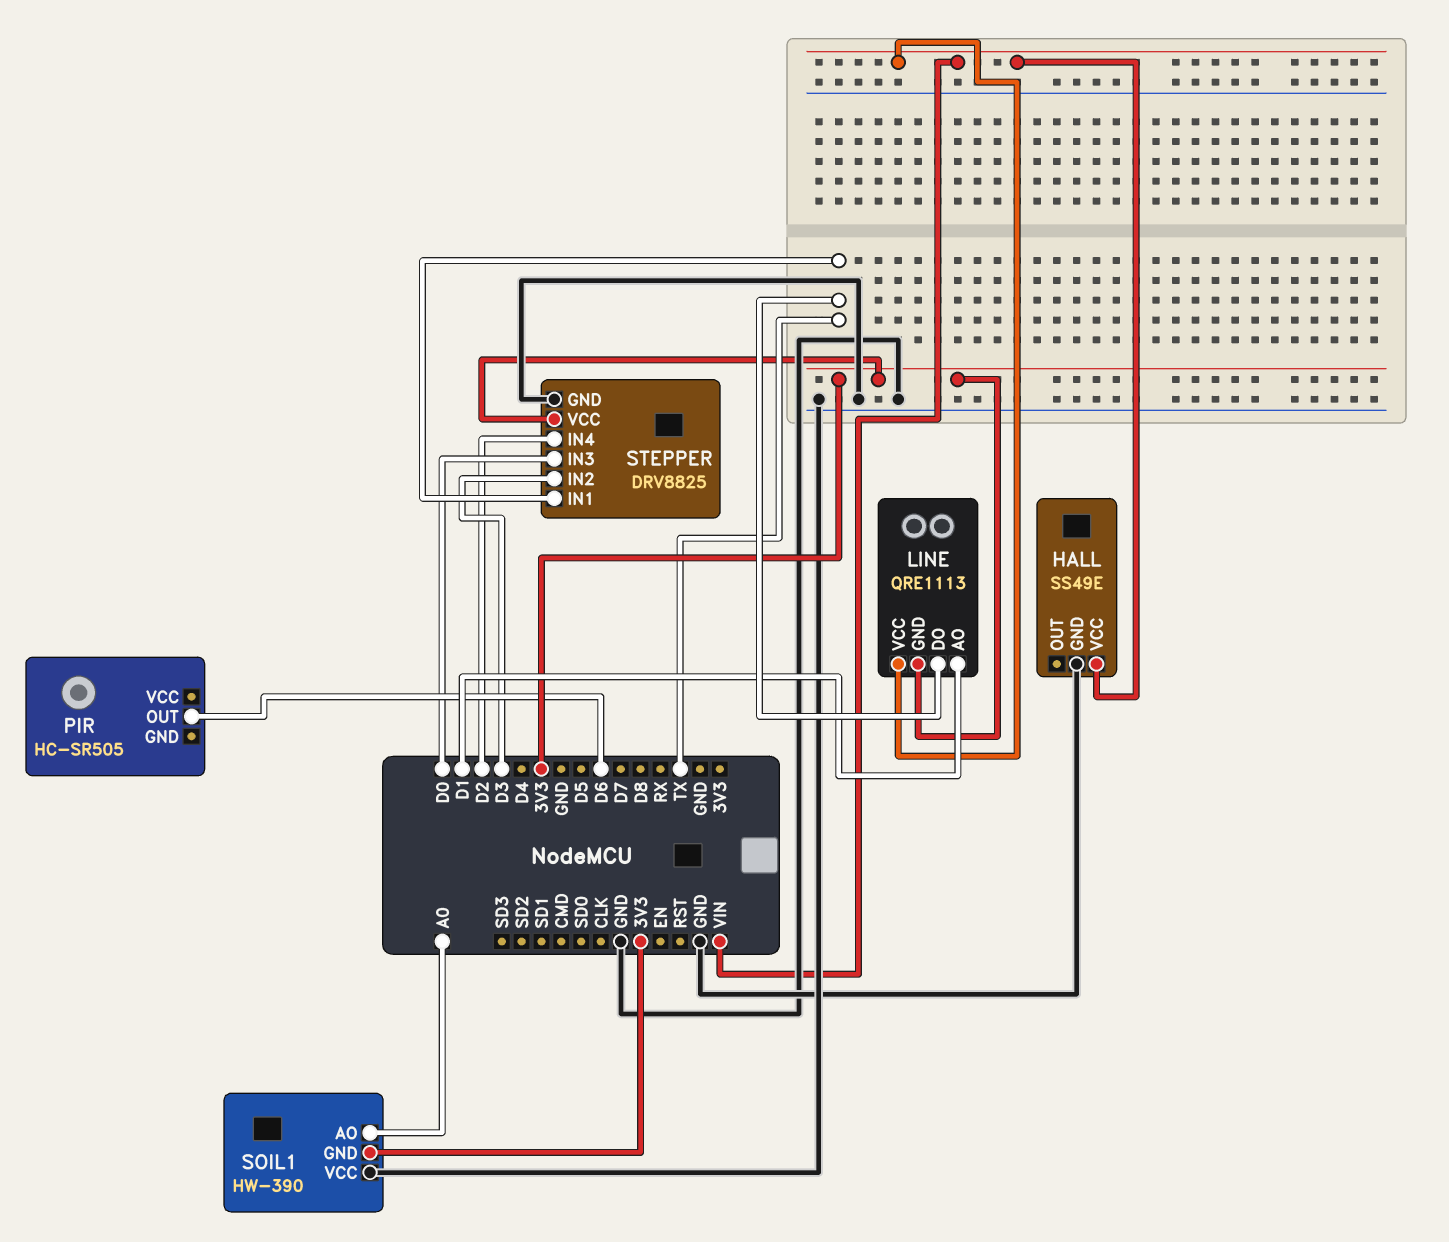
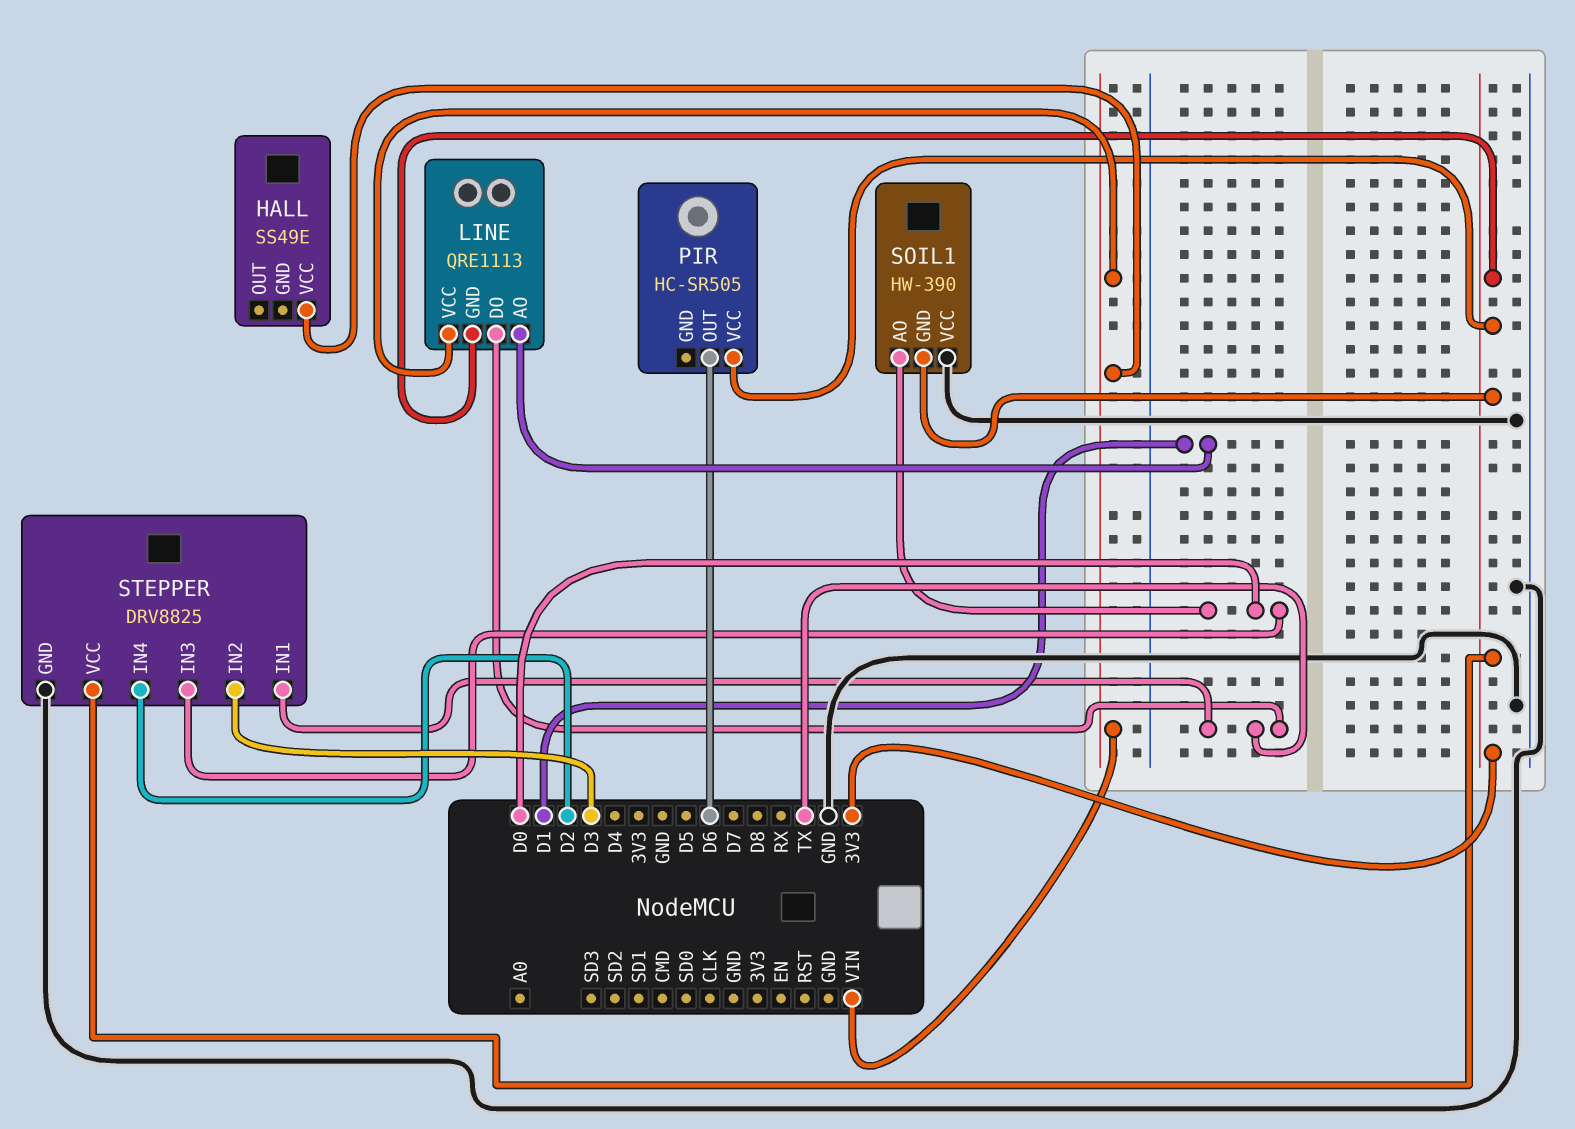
HALL pin GND: GND -> none
PIR pin VCC: none -> 3V3
SOIL1 pin AO: A0 -> D0

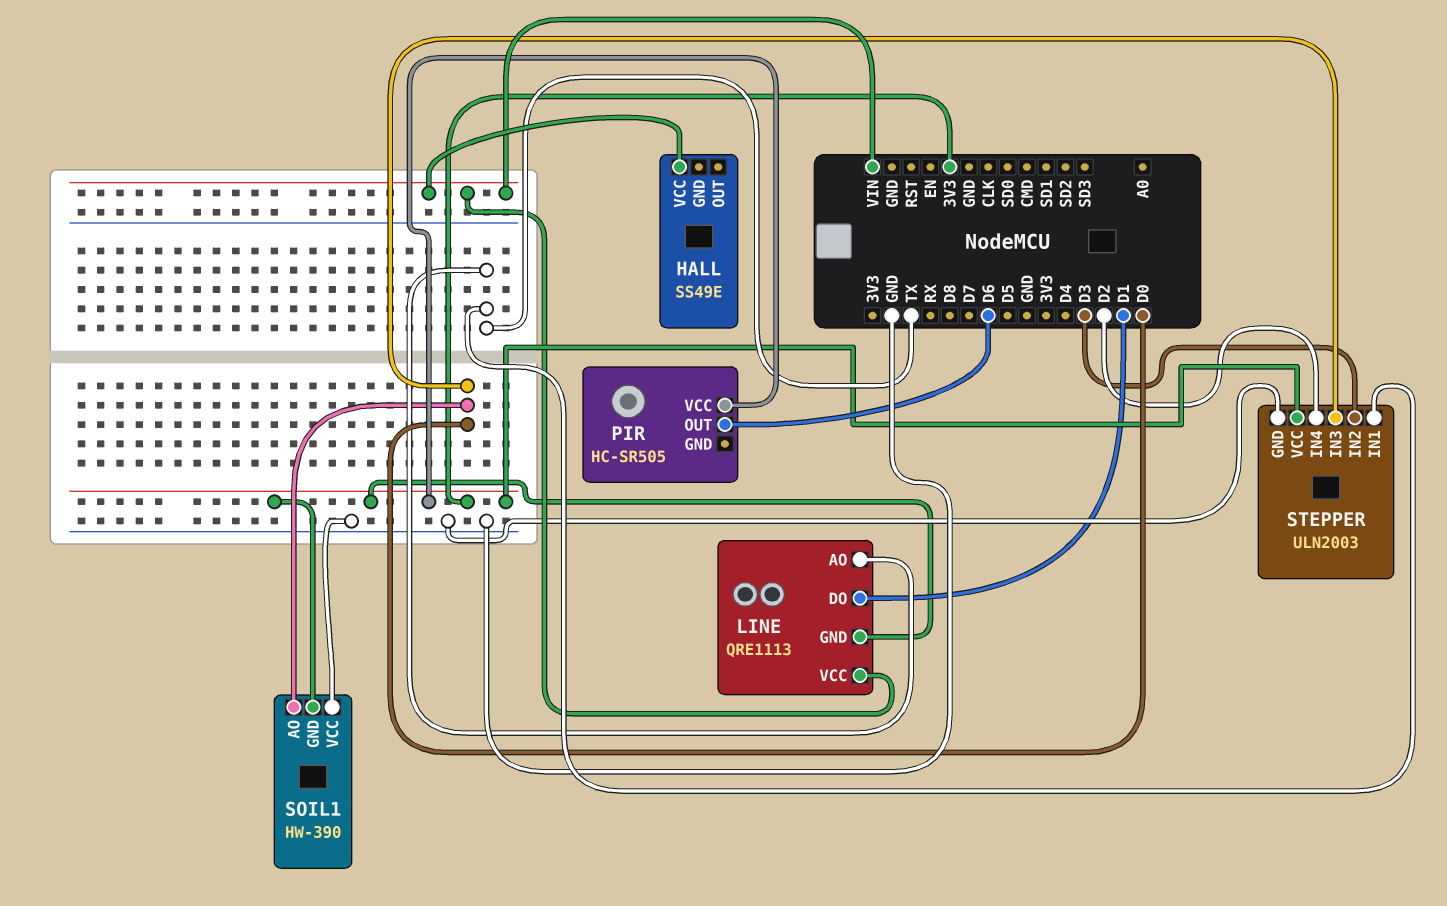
LINE pin AO: D1 -> TX
LINE pin DO: TX -> D1
STEPPER: DRV8825 -> ULN2003

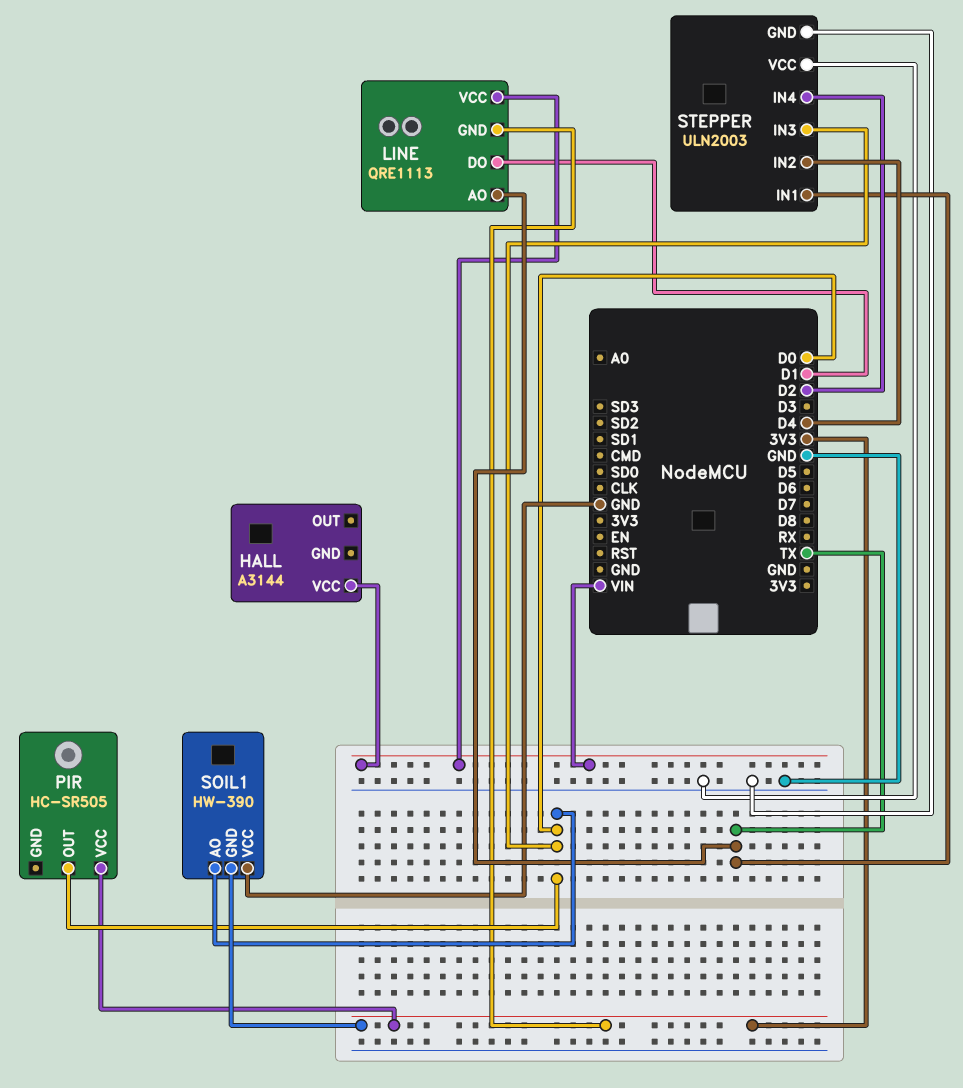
HALL: SS49E -> A3144
PIR pin OUT: D6 -> D0
STEPPER pin IN2: D3 -> D4
STEPPER pin VCC: 3V3 -> GND

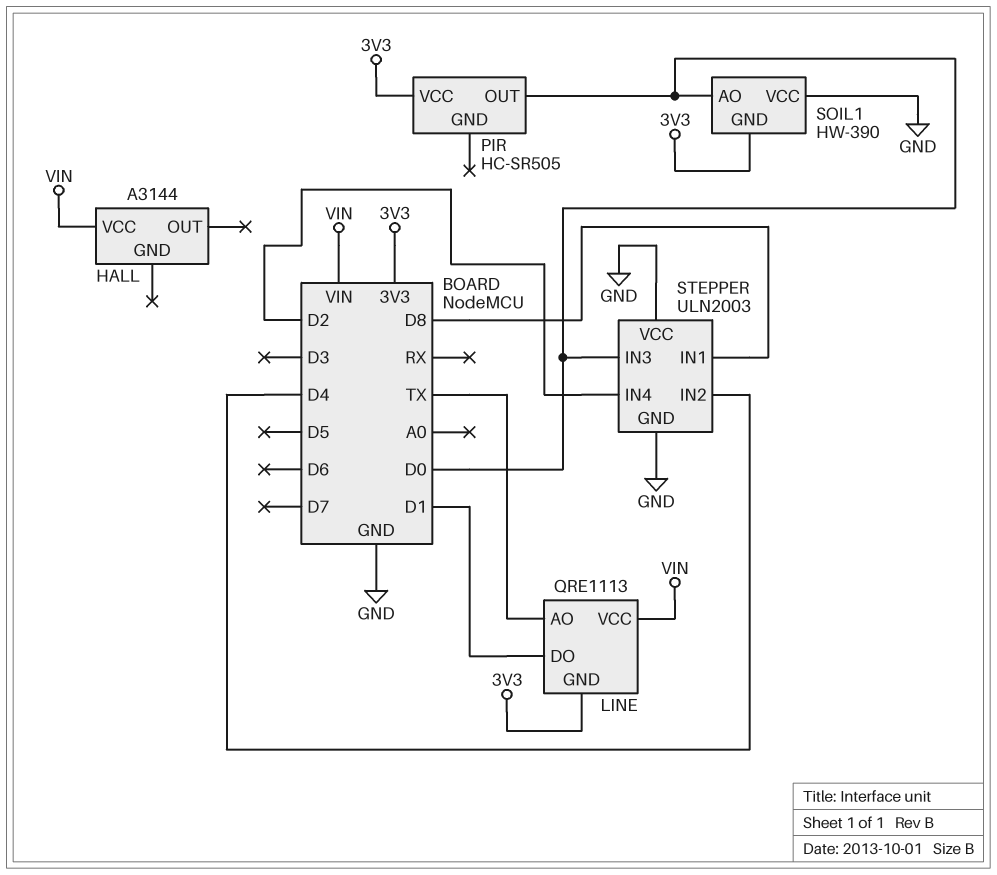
STEPPER pin IN1: TX -> D8

